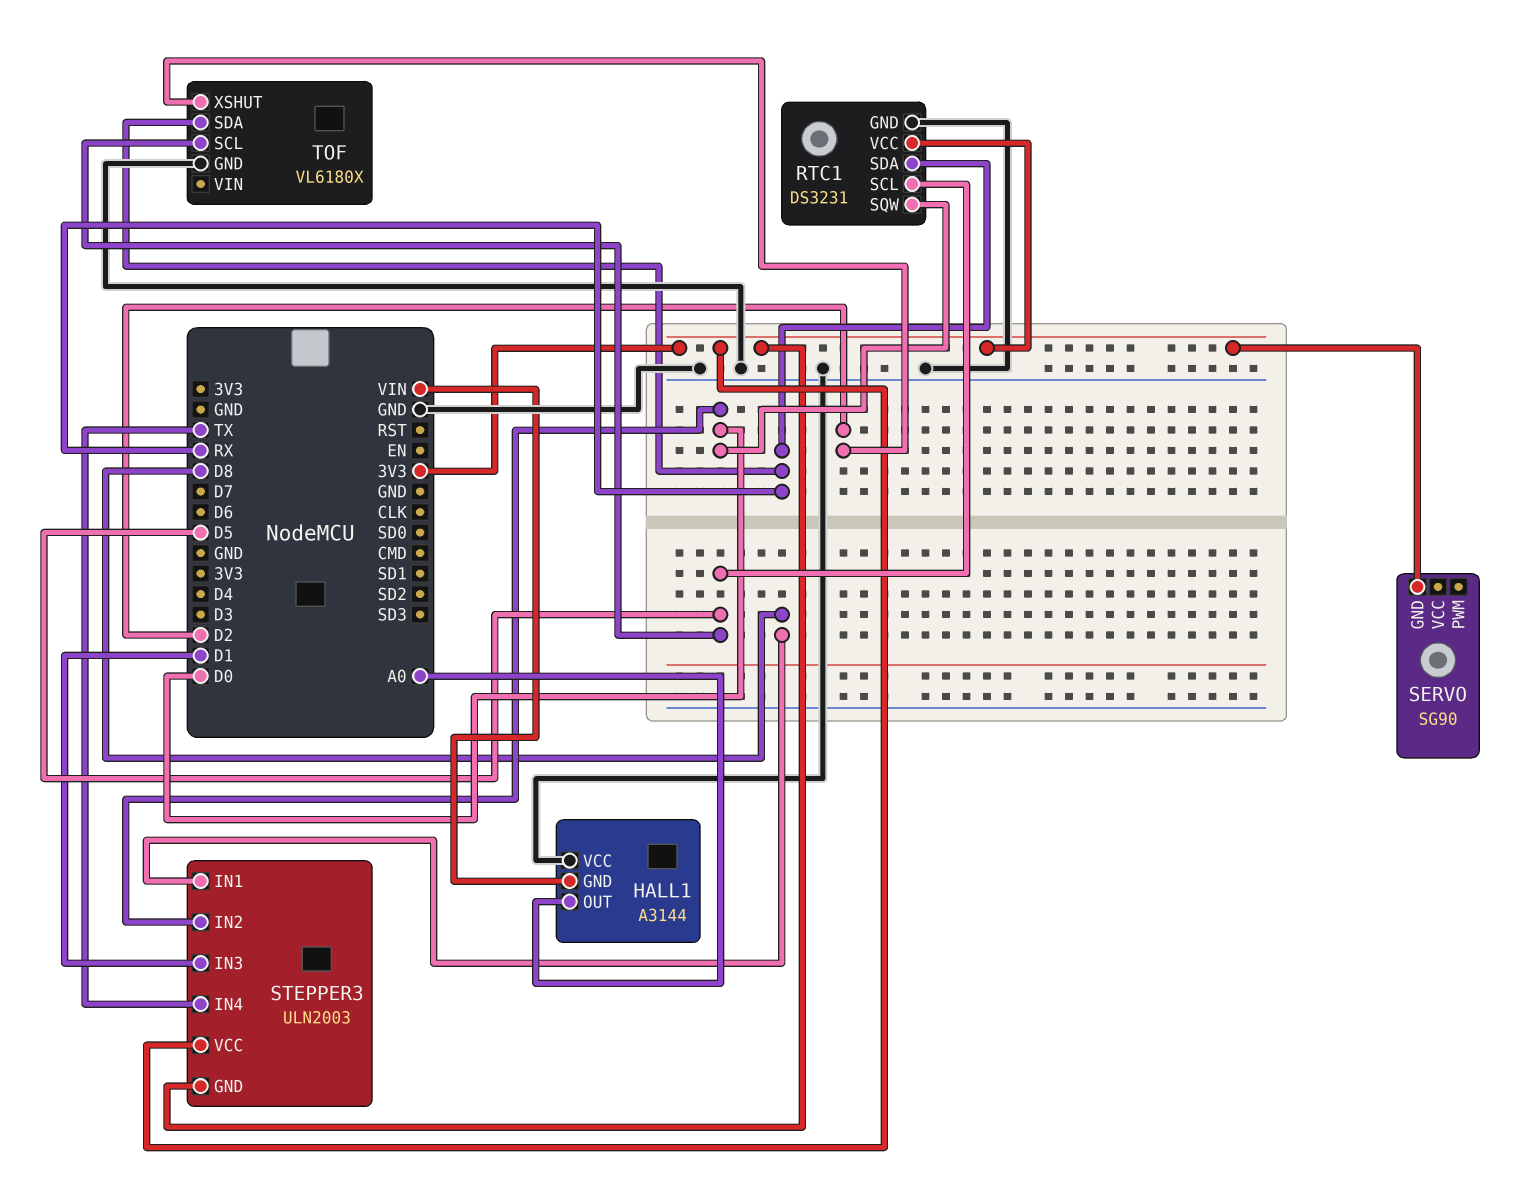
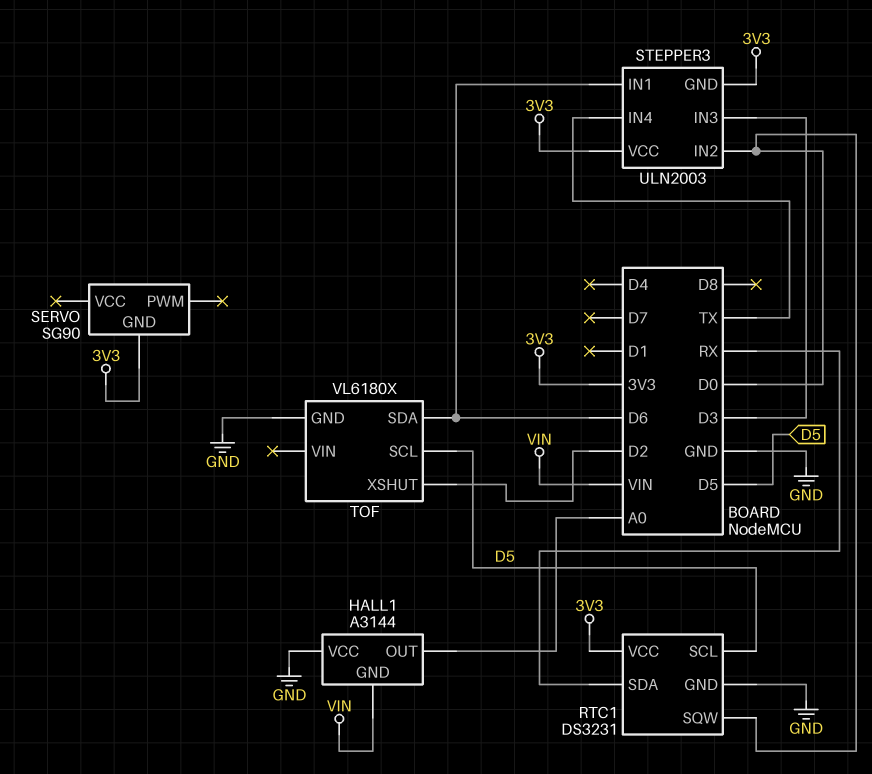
STEPPER3 pin IN1: D8 -> D6
STEPPER3 pin IN3: D1 -> D3
TOF pin SDA: RX -> D6

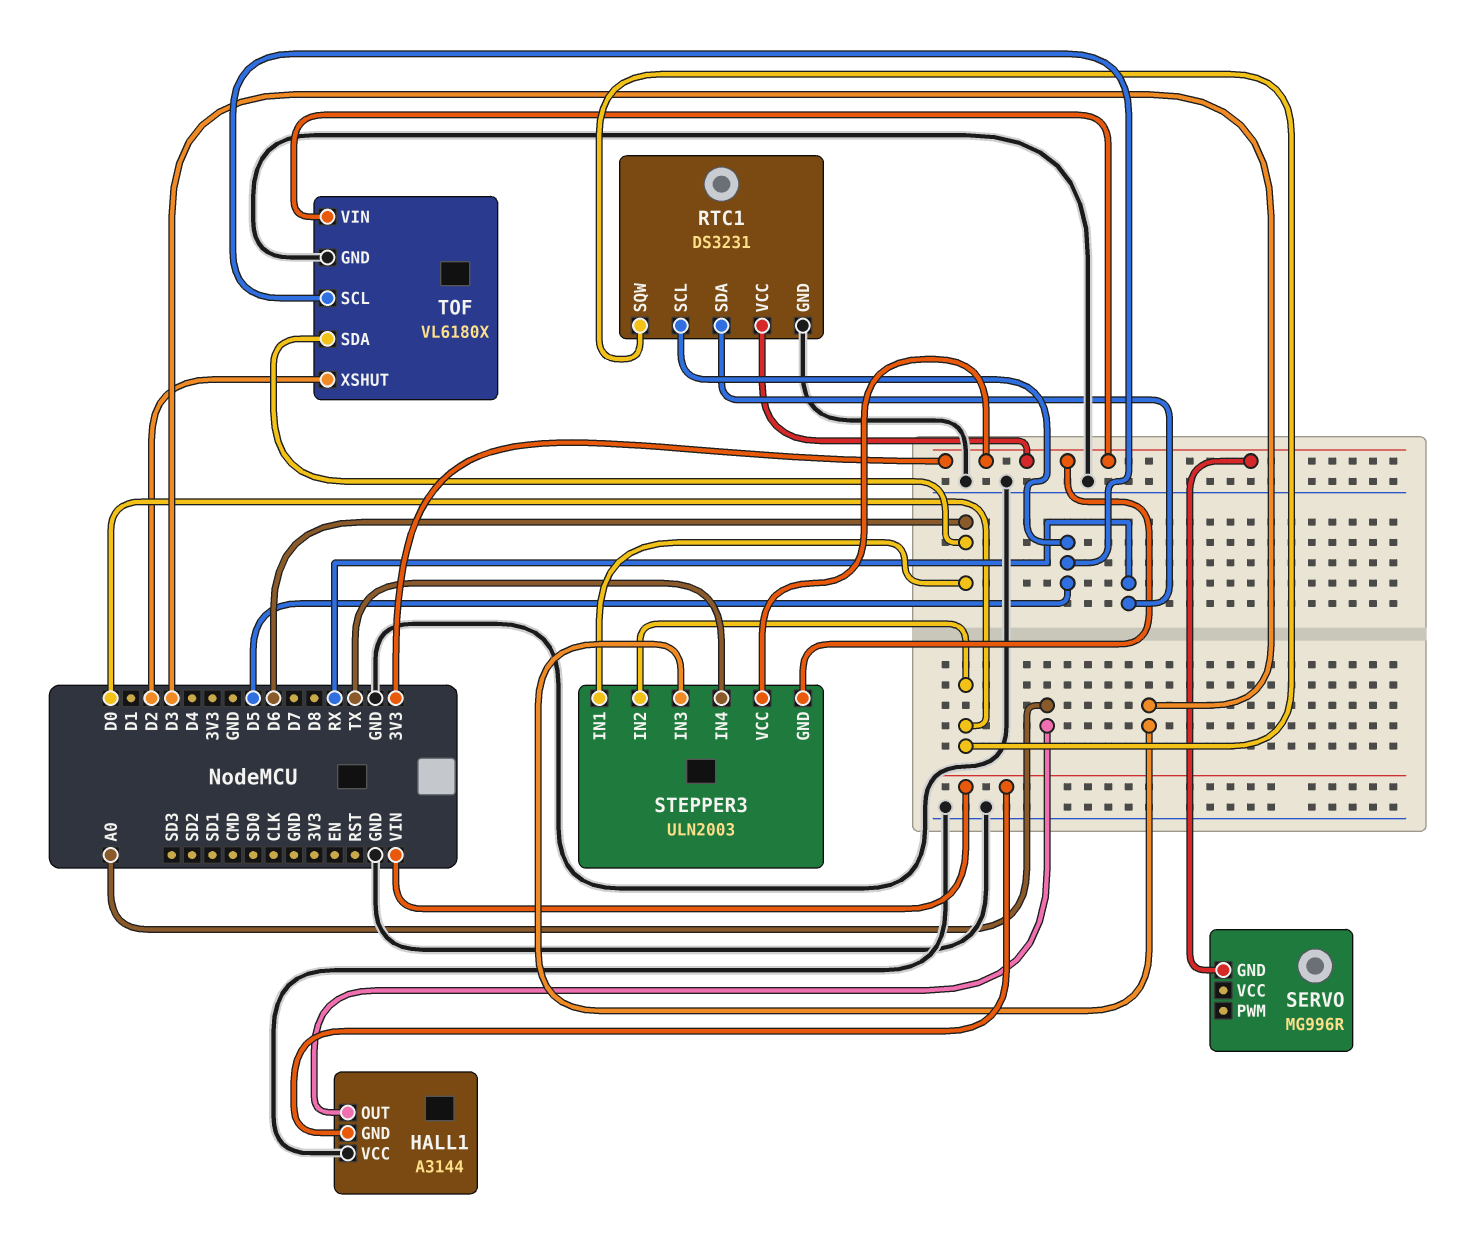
SERVO: SG90 -> MG996R
TOF pin VIN: none -> 3V3

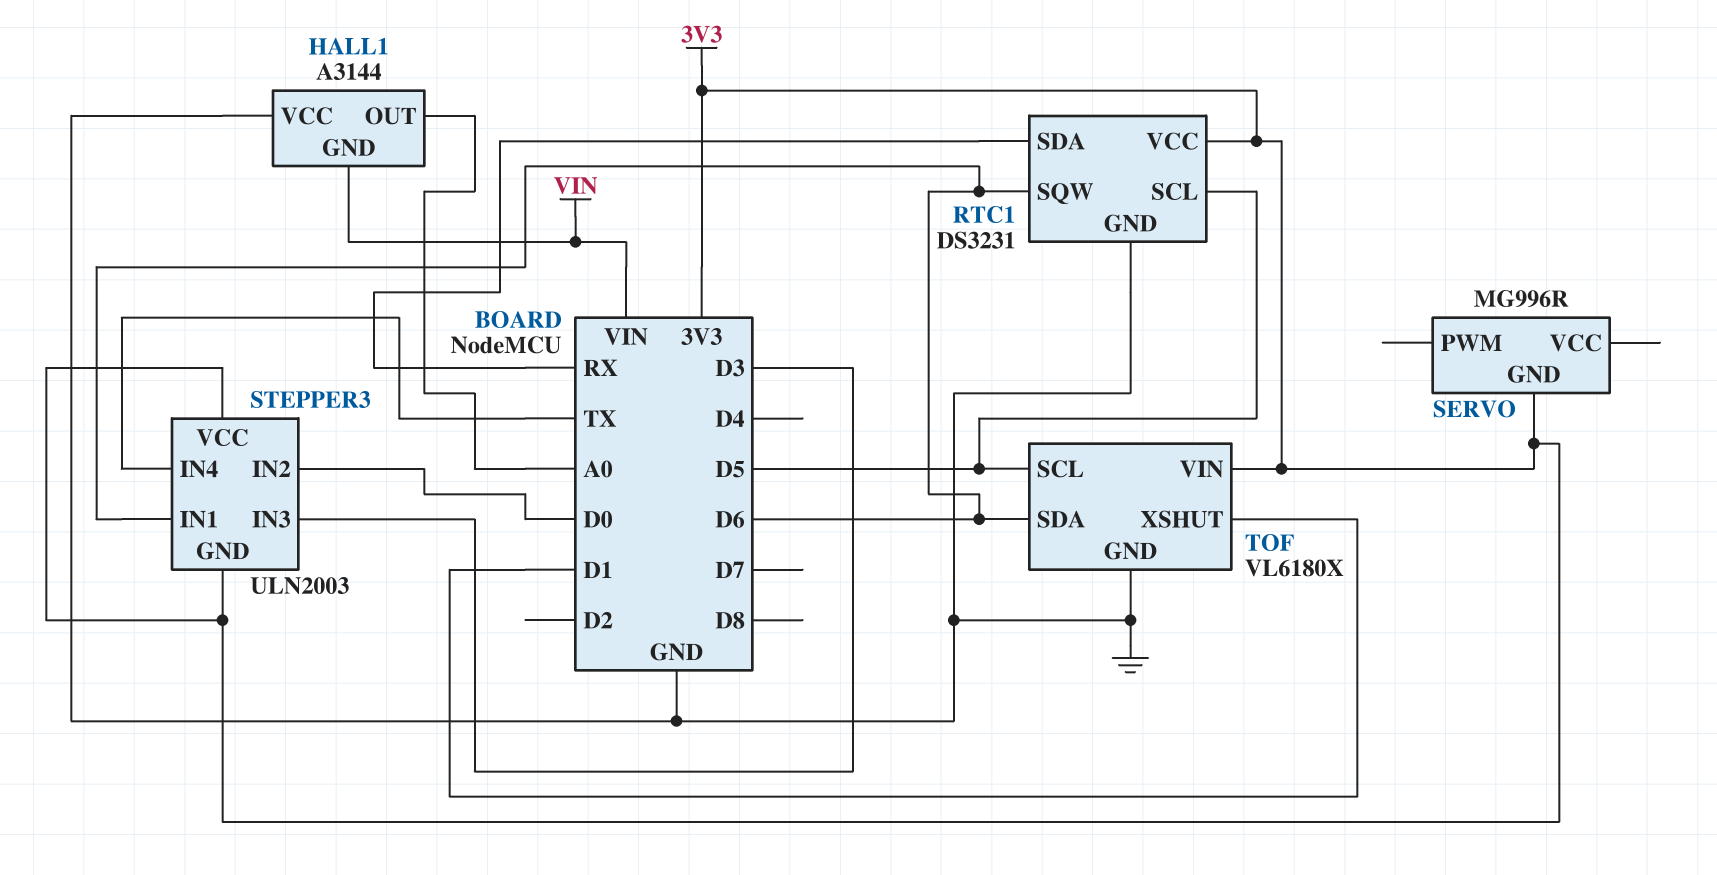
RTC1 pin SQW: D0 -> D6
TOF pin XSHUT: D2 -> D1

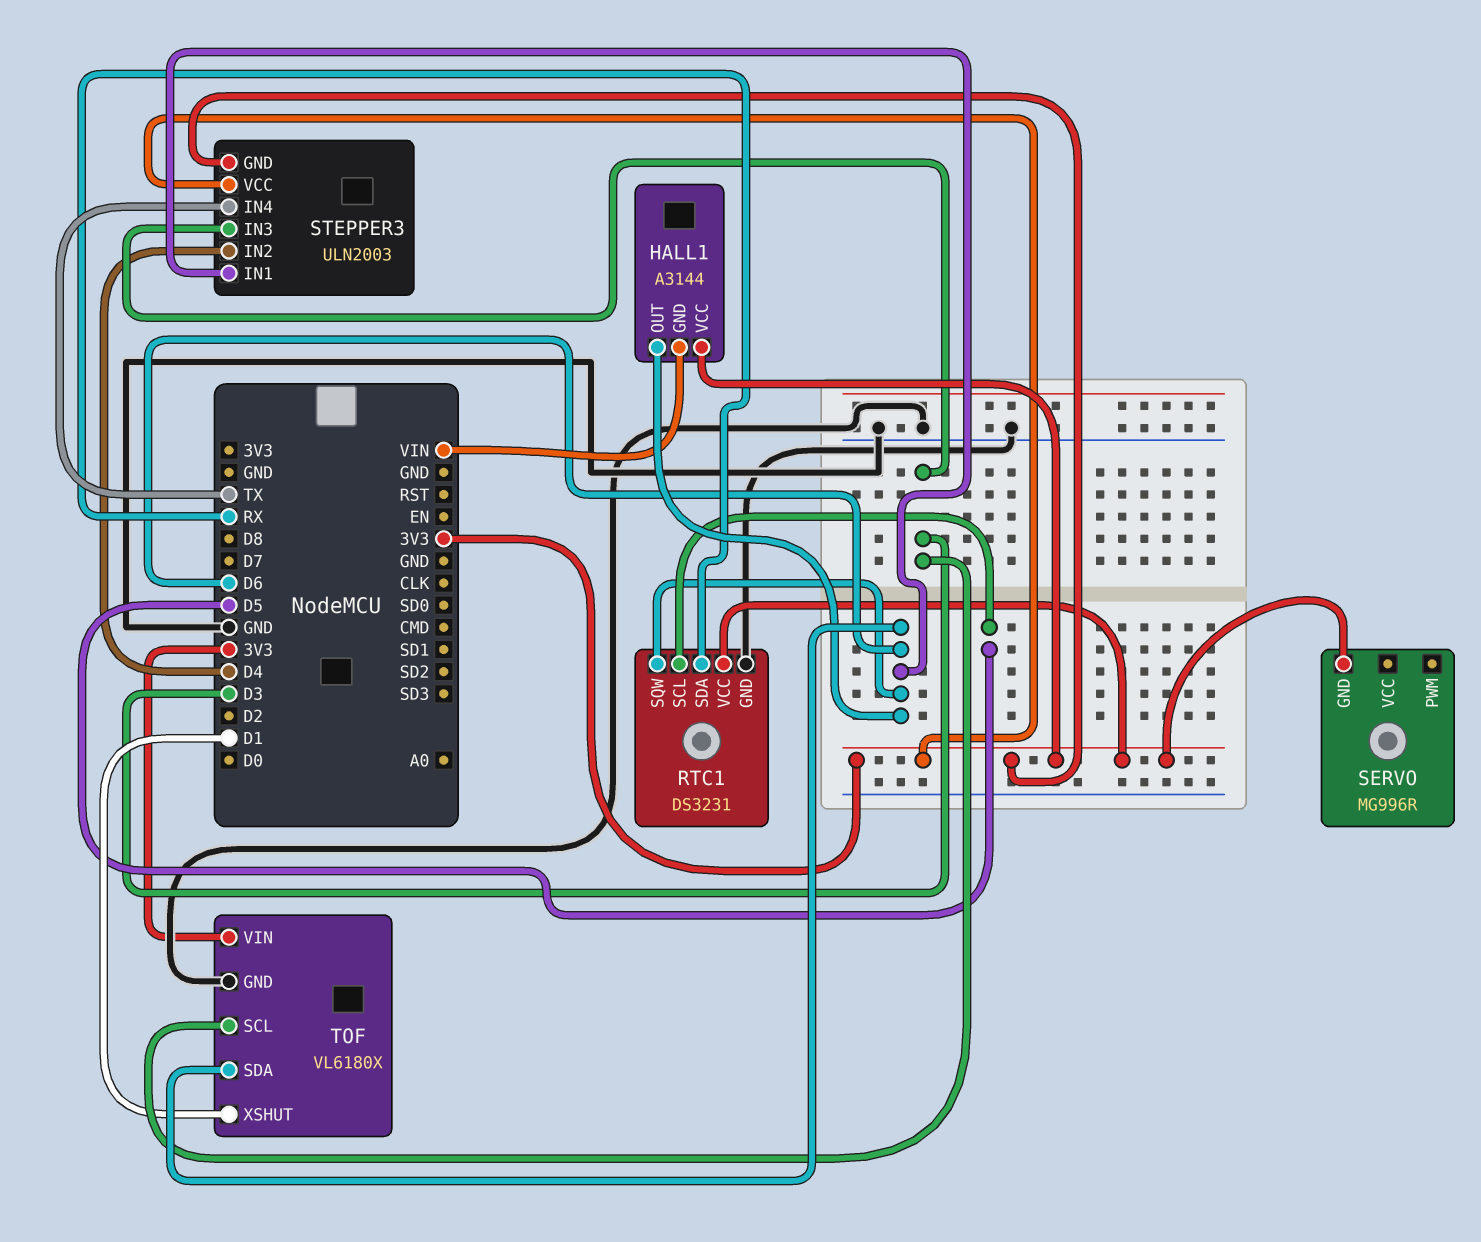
HALL1 pin OUT: A0 -> D6
HALL1 pin VCC: GND -> 3V3
STEPPER3 pin IN2: D0 -> D4
TOF pin SCL: D5 -> D3

